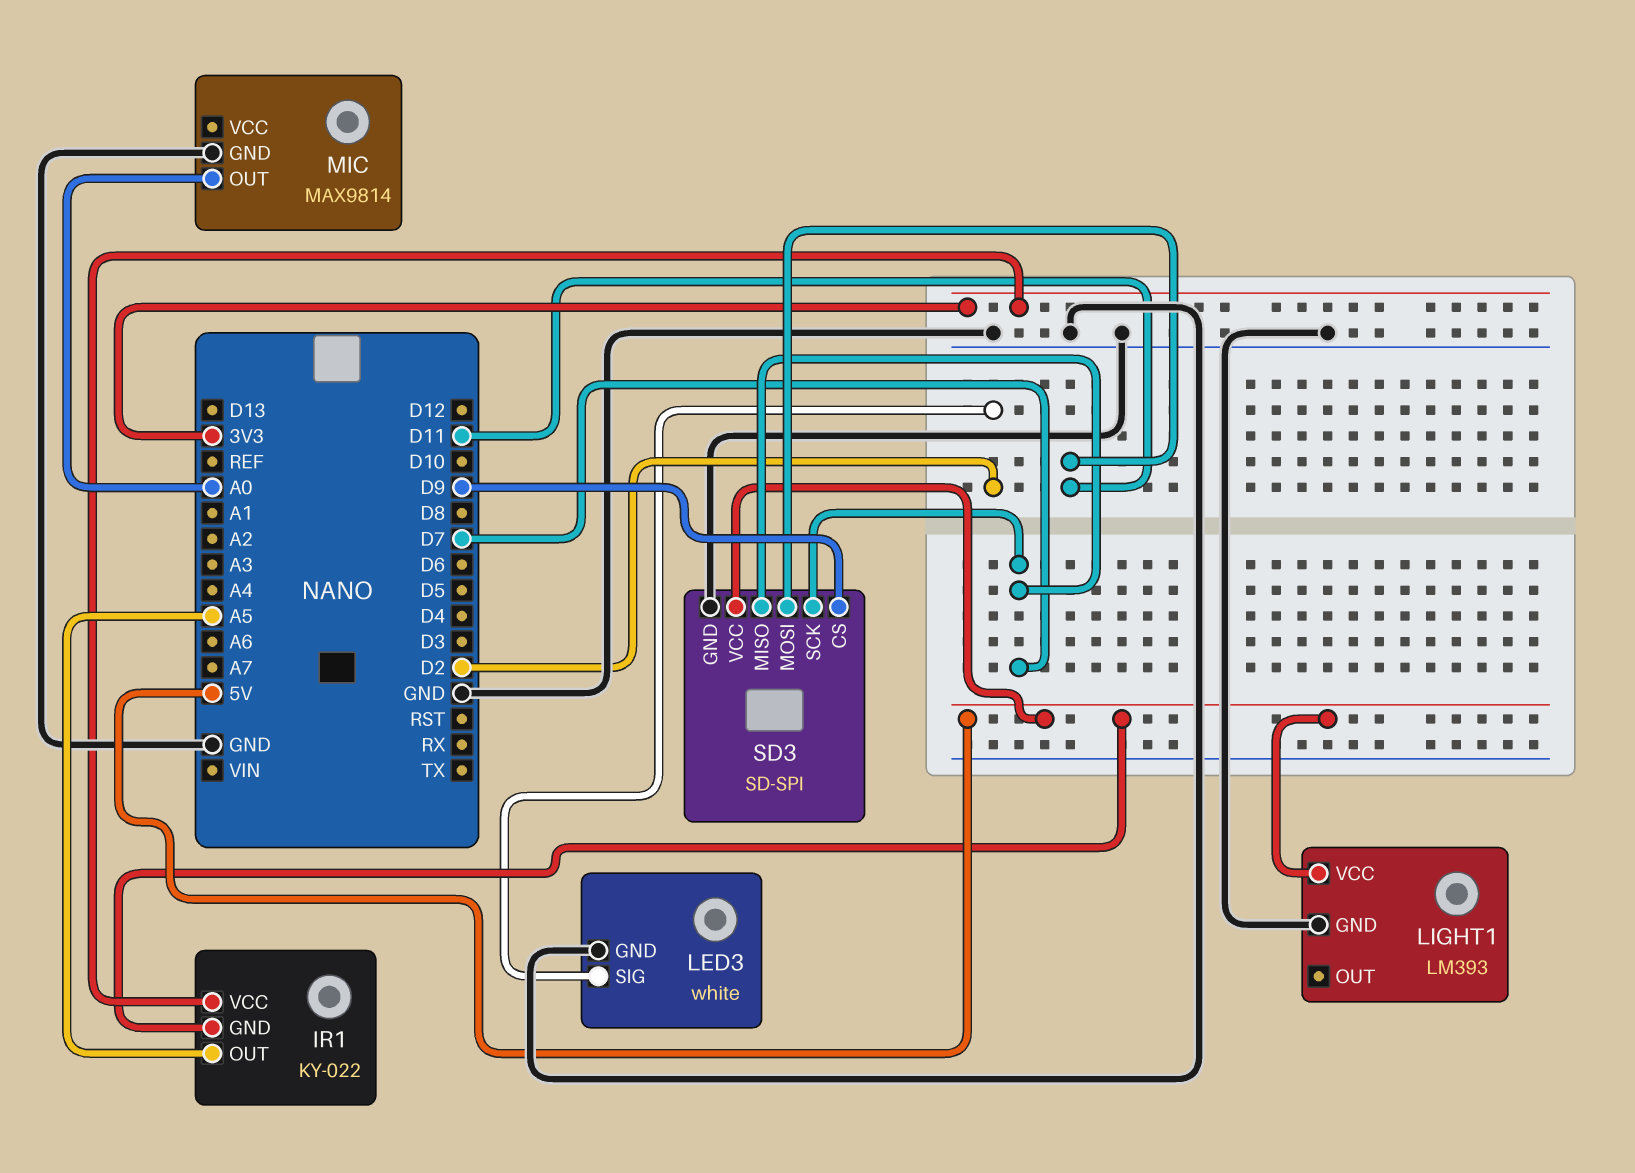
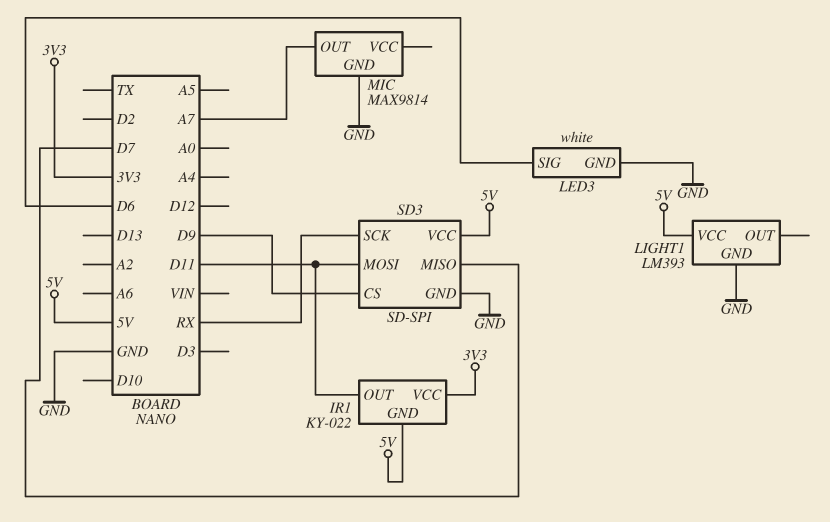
IR1 pin OUT: A5 -> D11
LED3 pin SIG: D2 -> D6
MIC pin OUT: A0 -> A7
SD3 pin SCK: D7 -> RX

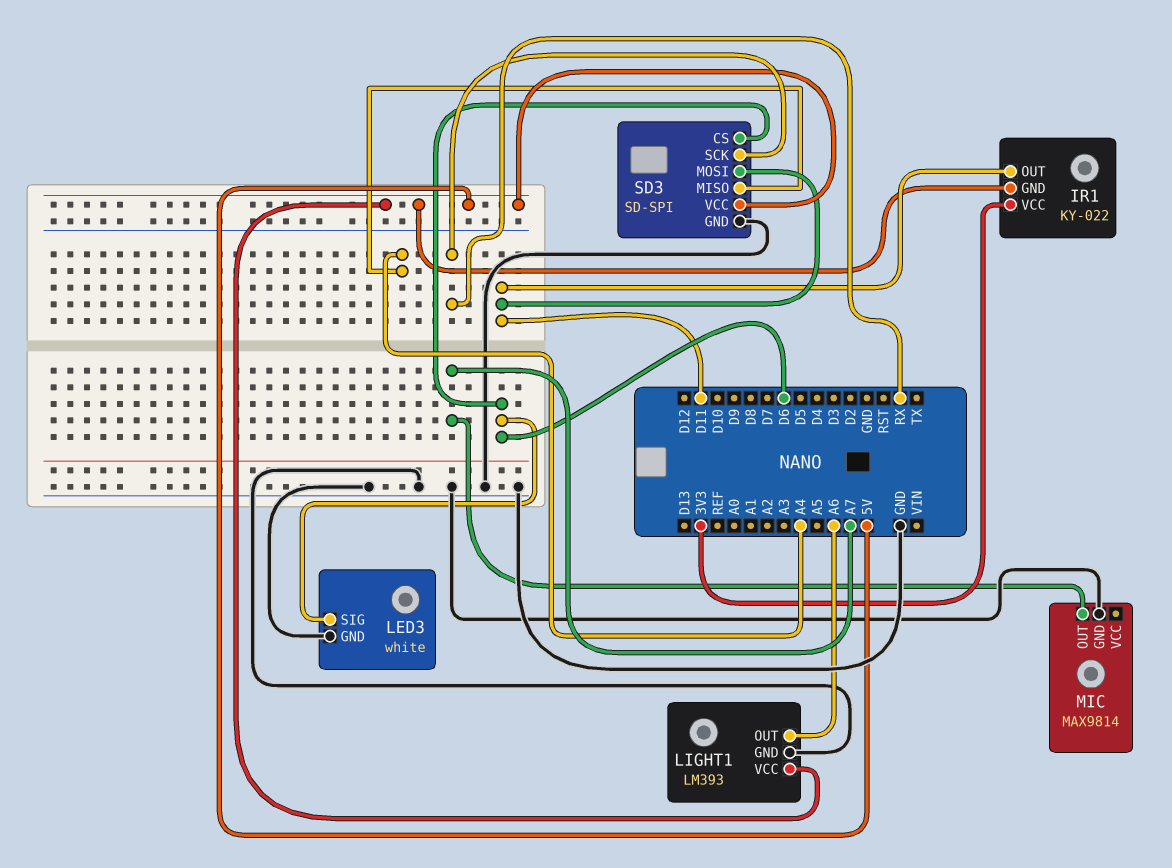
LIGHT1 pin OUT: none -> A6
SD3 pin CS: D9 -> D6
SD3 pin MISO: D7 -> A4

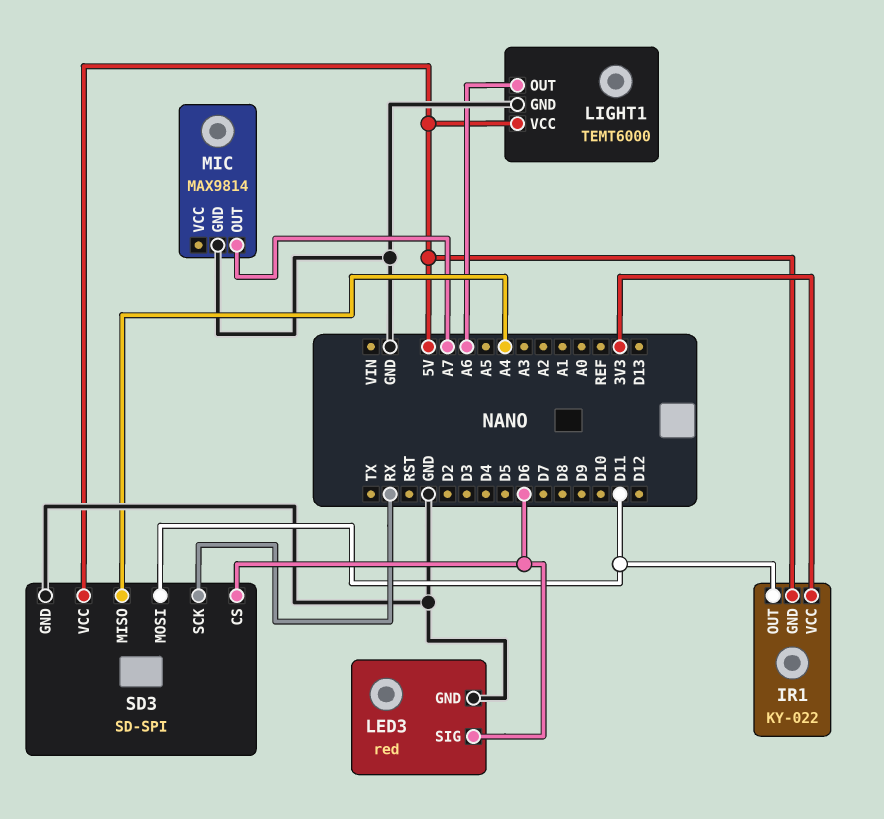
LED3: white -> red
LIGHT1: LM393 -> TEMT6000

